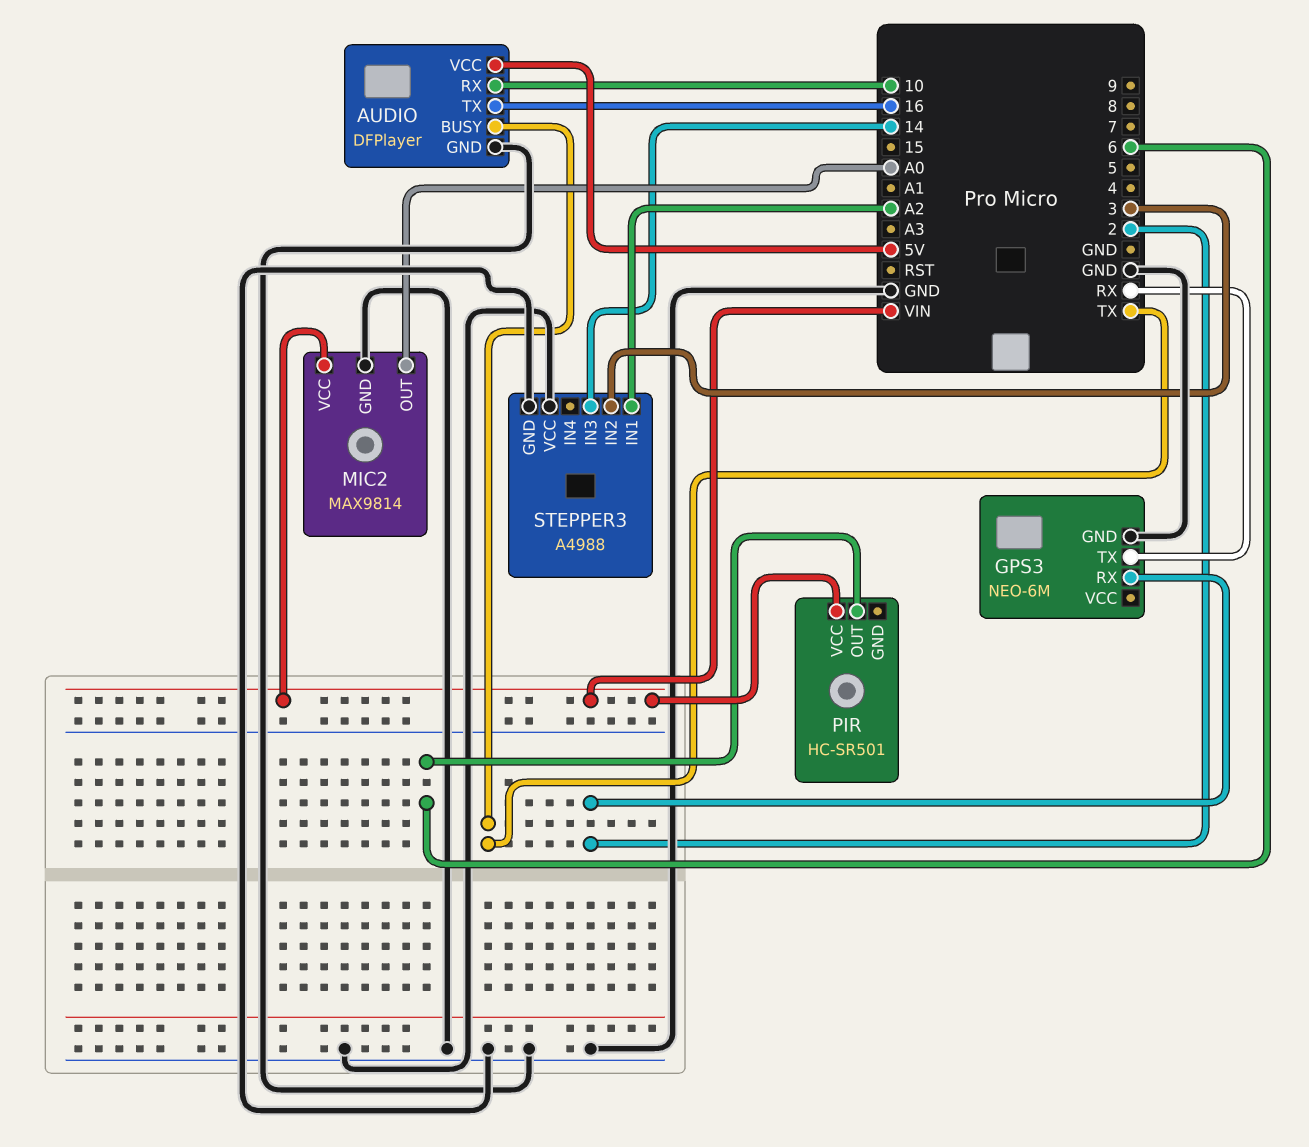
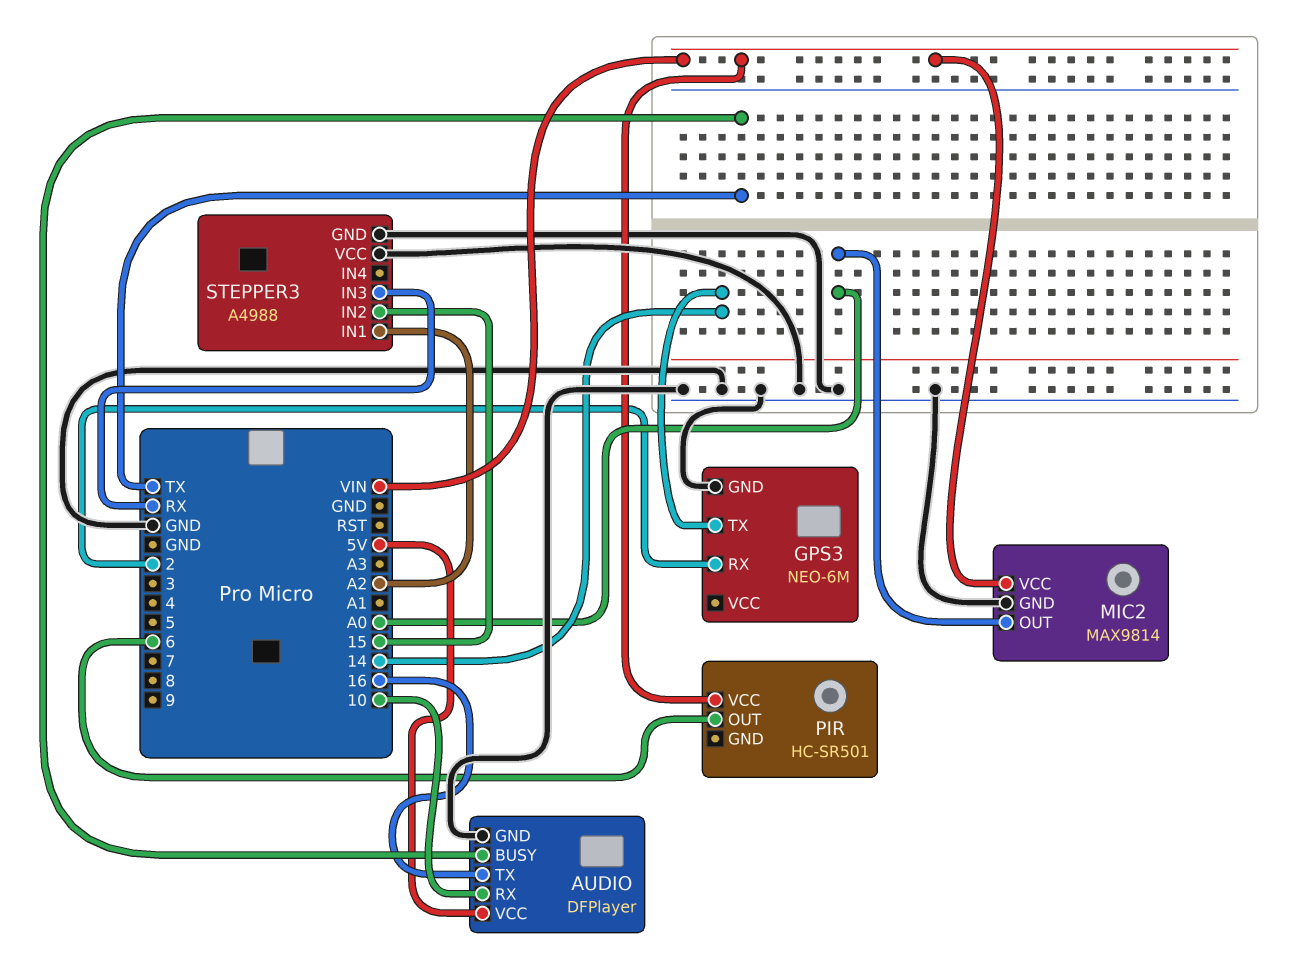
GPS3 pin TX: RX -> 14
STEPPER3 pin IN2: 3 -> 15
STEPPER3 pin IN3: 14 -> RX

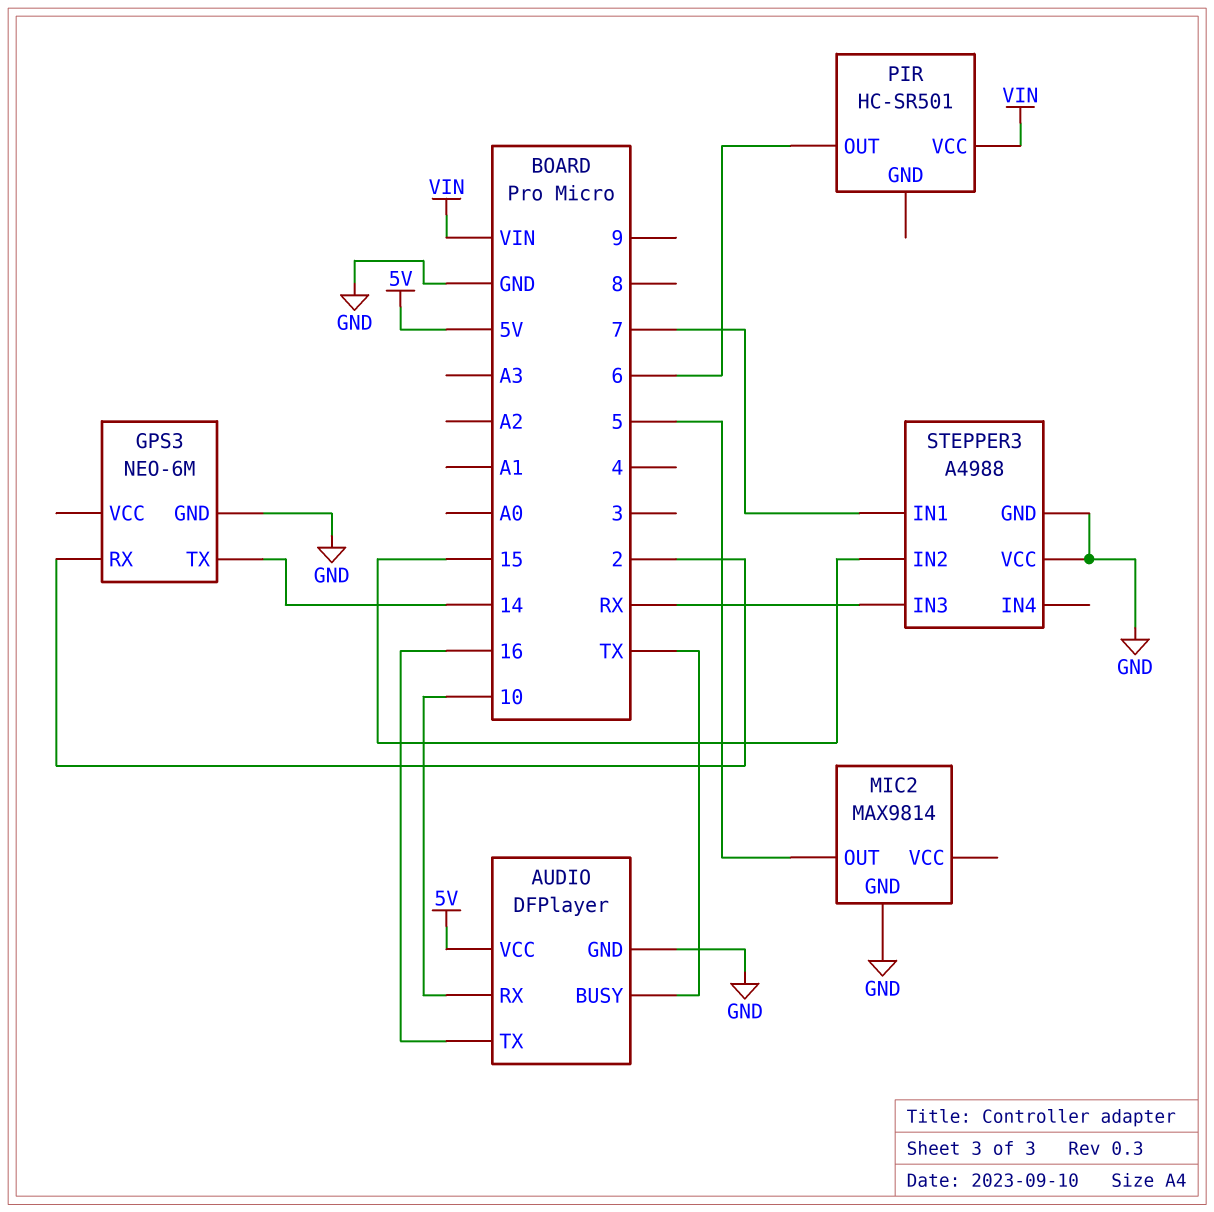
MIC2 pin OUT: A0 -> 5
MIC2 pin VCC: VIN -> none
STEPPER3 pin IN1: A2 -> 7

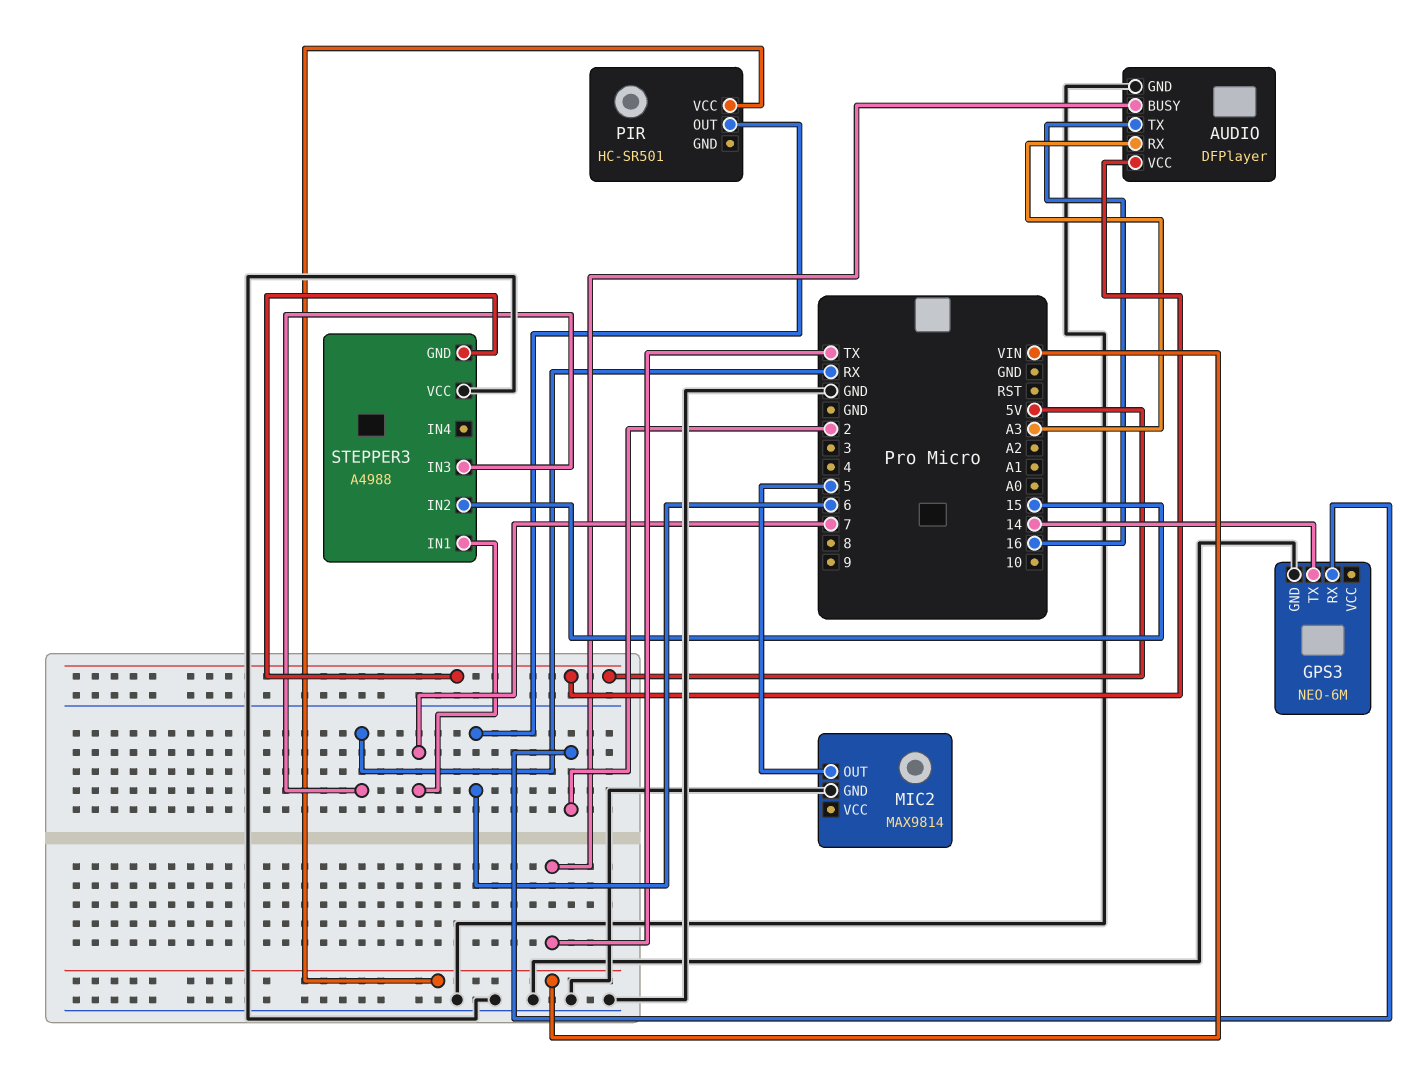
AUDIO pin RX: 10 -> A3
STEPPER3 pin GND: GND -> 5V

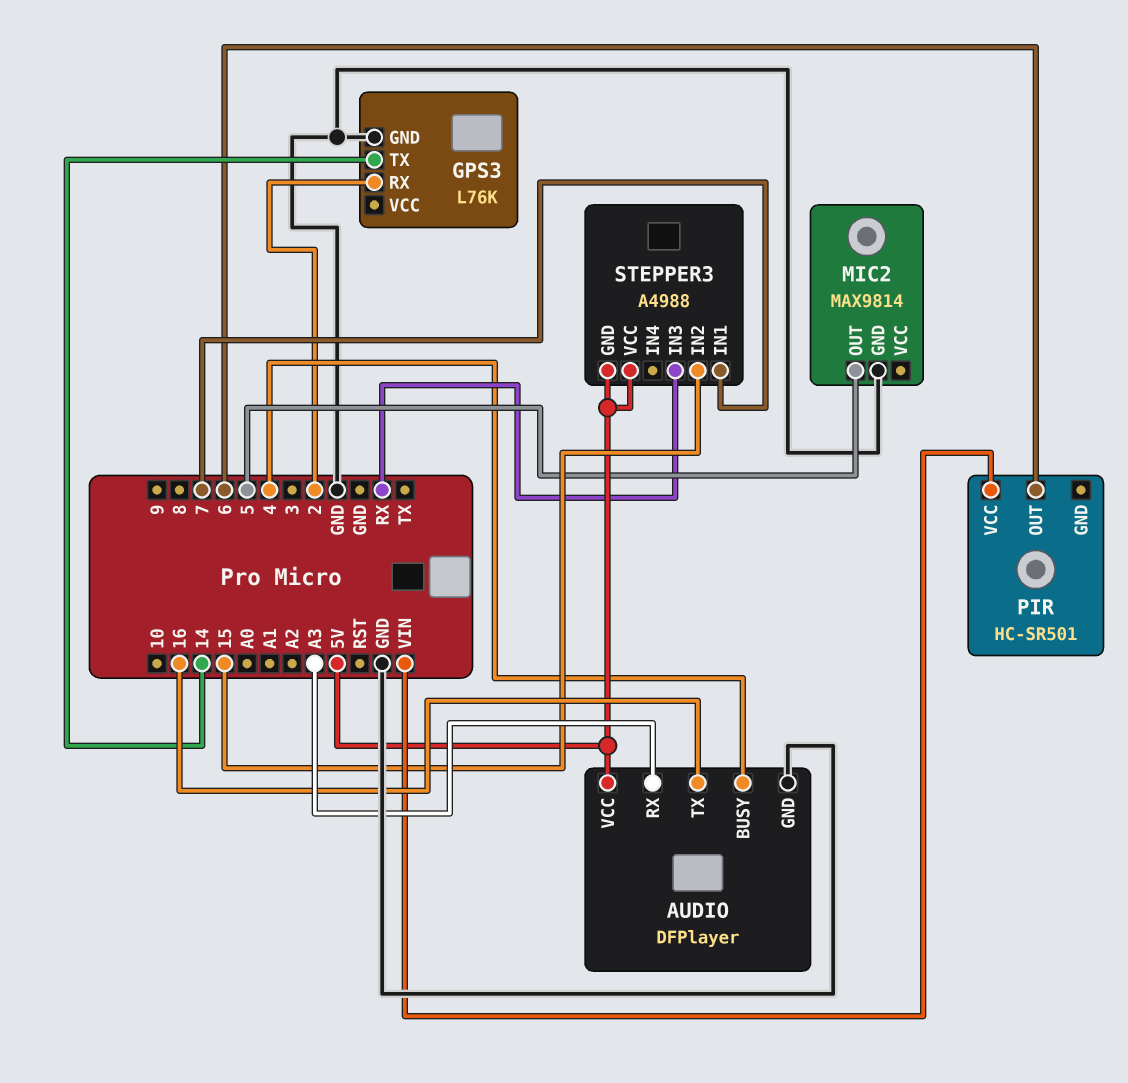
AUDIO pin BUSY: TX -> 4
GPS3: NEO-6M -> L76K
STEPPER3 pin VCC: GND -> 5V

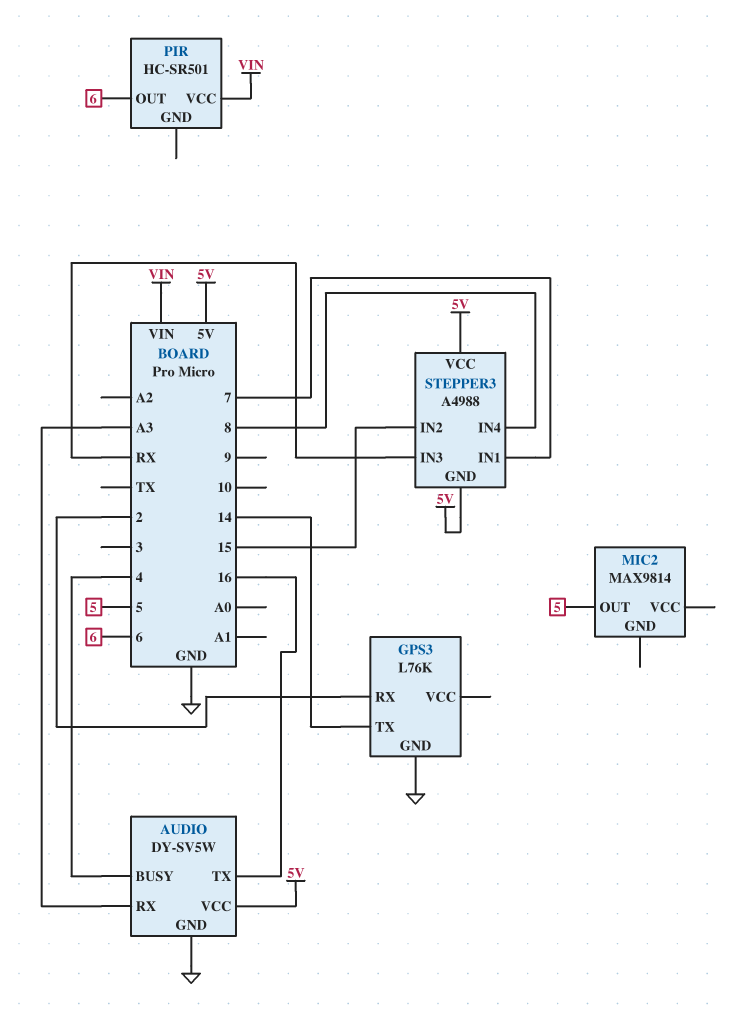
AUDIO: DFPlayer -> DY-SV5W
MIC2 pin GND: GND -> none
STEPPER3 pin IN4: none -> 8

